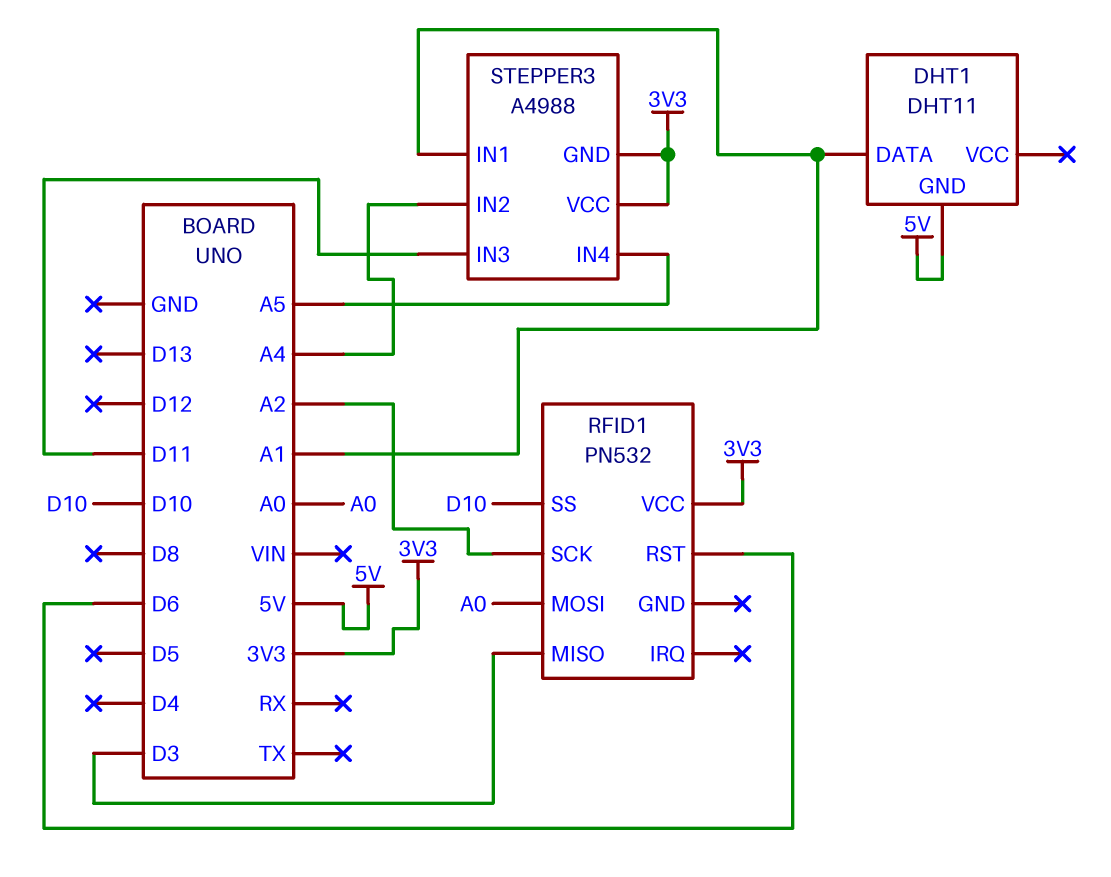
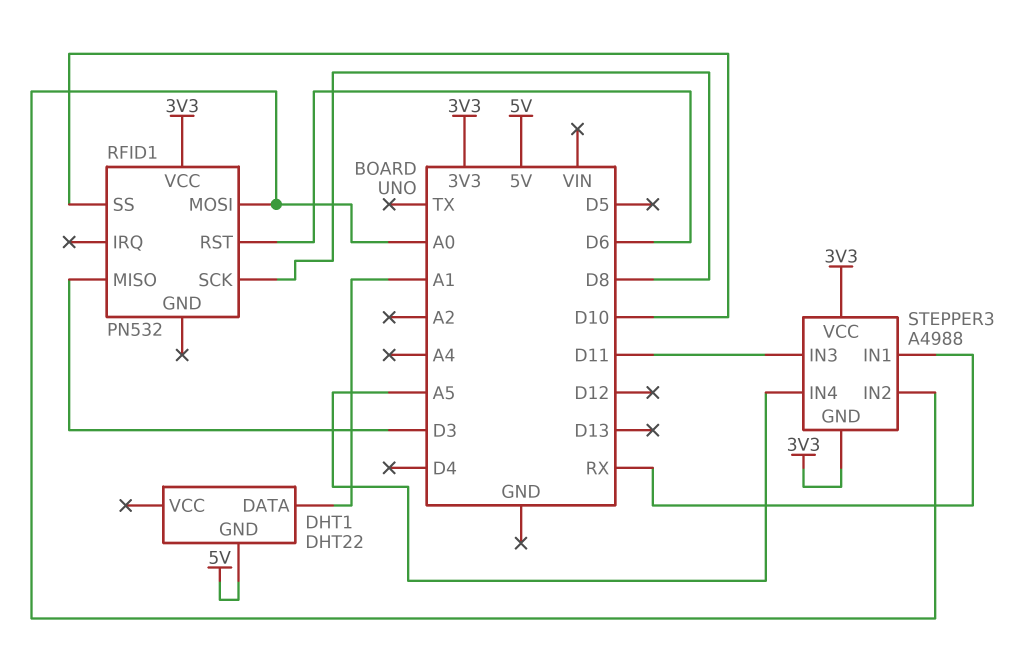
DHT1: DHT11 -> DHT22
RFID1 pin SCK: A2 -> D8
STEPPER3 pin IN1: A1 -> RX
STEPPER3 pin IN2: A4 -> A0

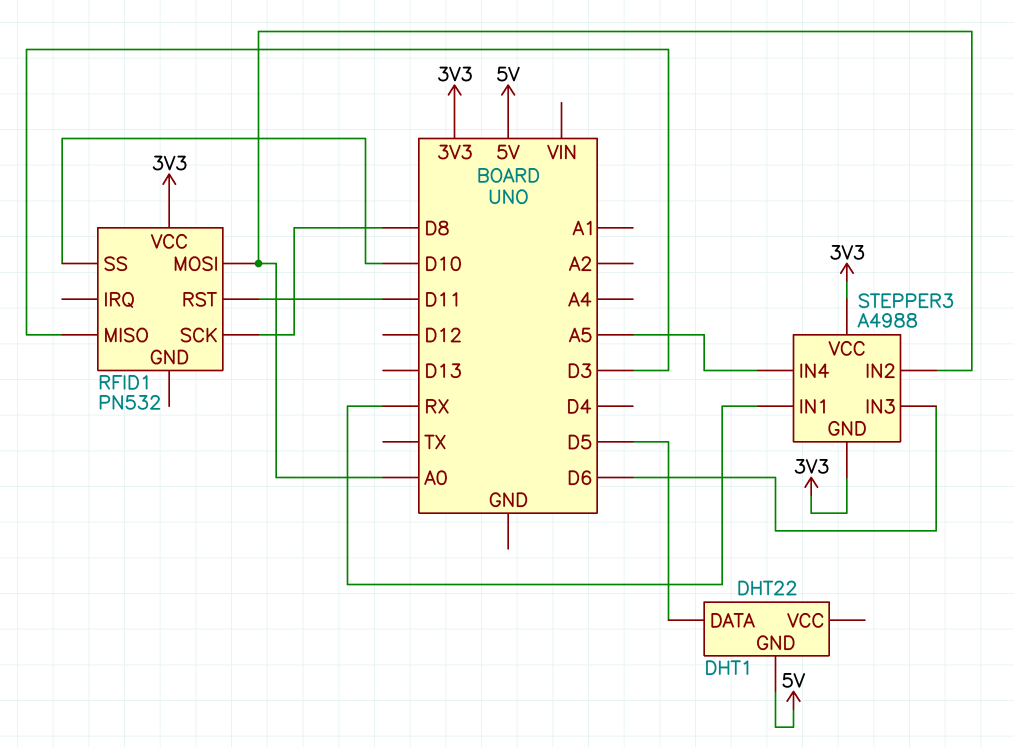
DHT1 pin DATA: A1 -> D5
RFID1 pin RST: D6 -> D11
STEPPER3 pin IN3: D11 -> D6

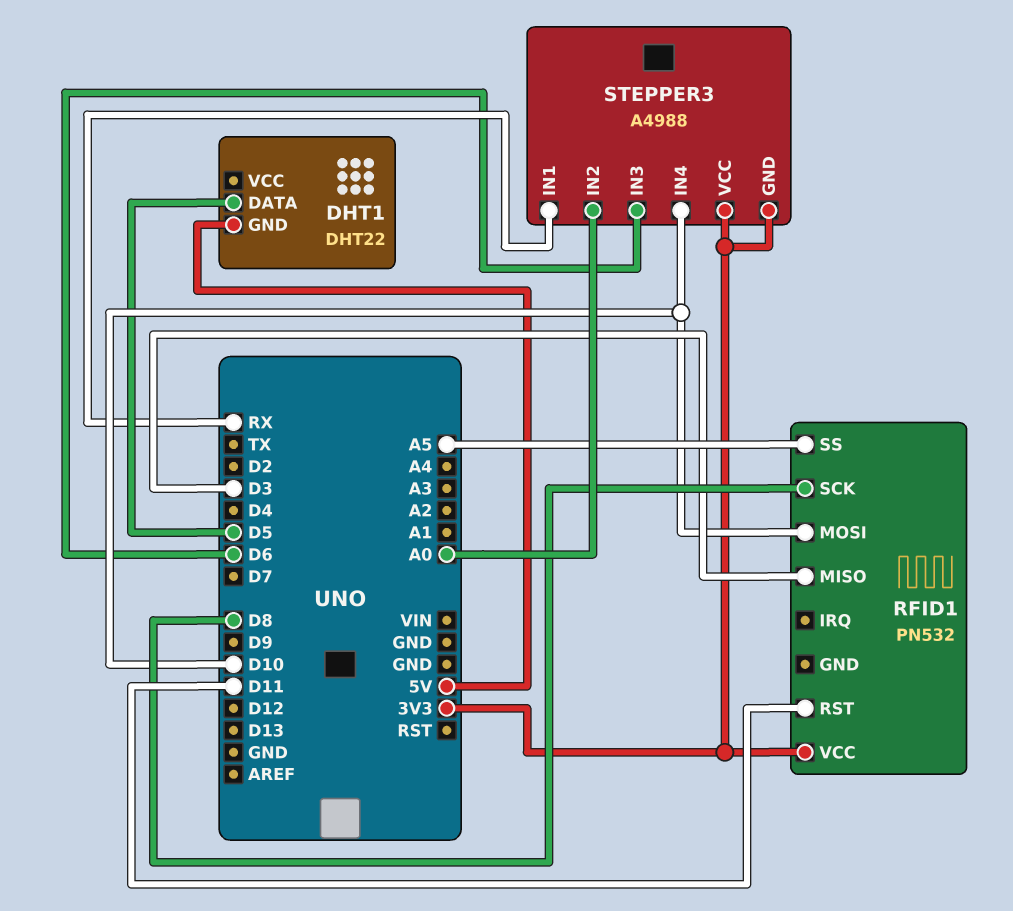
RFID1 pin MOSI: A0 -> D10
RFID1 pin SS: D10 -> A5
STEPPER3 pin IN4: A5 -> D10

